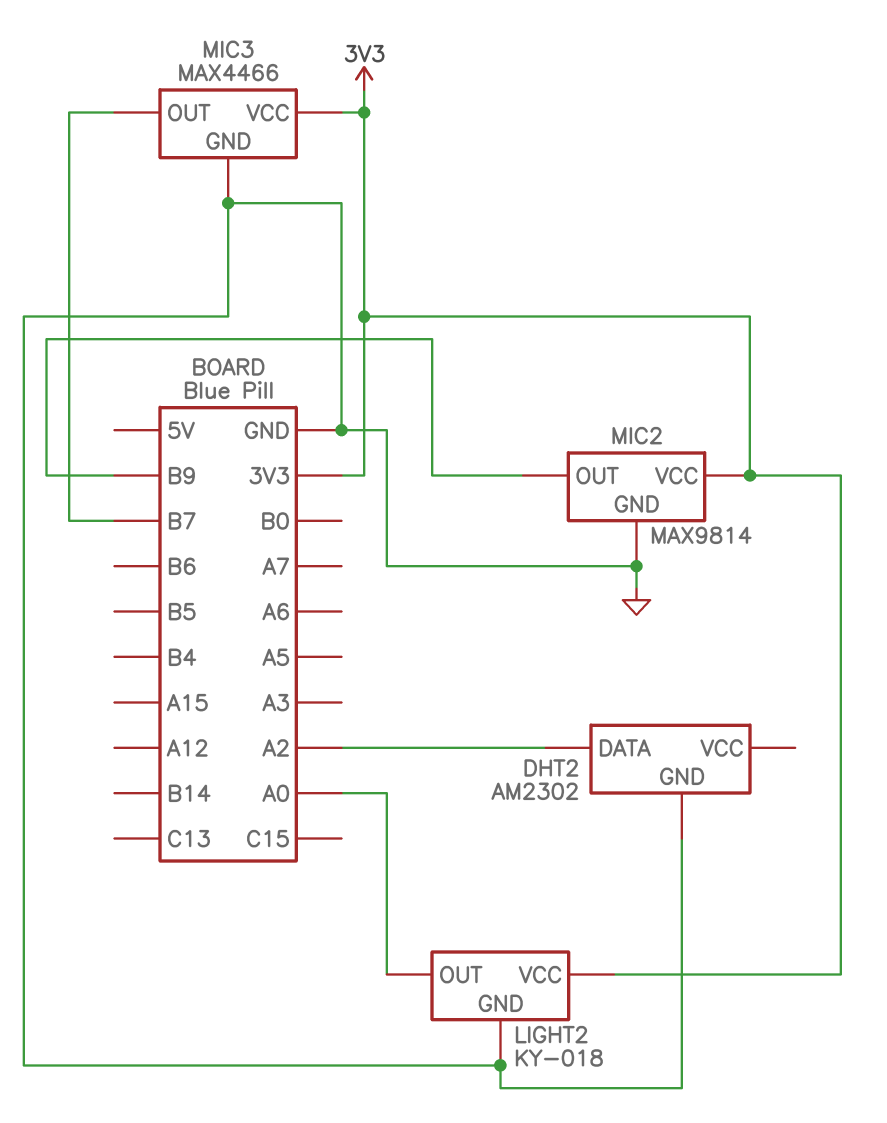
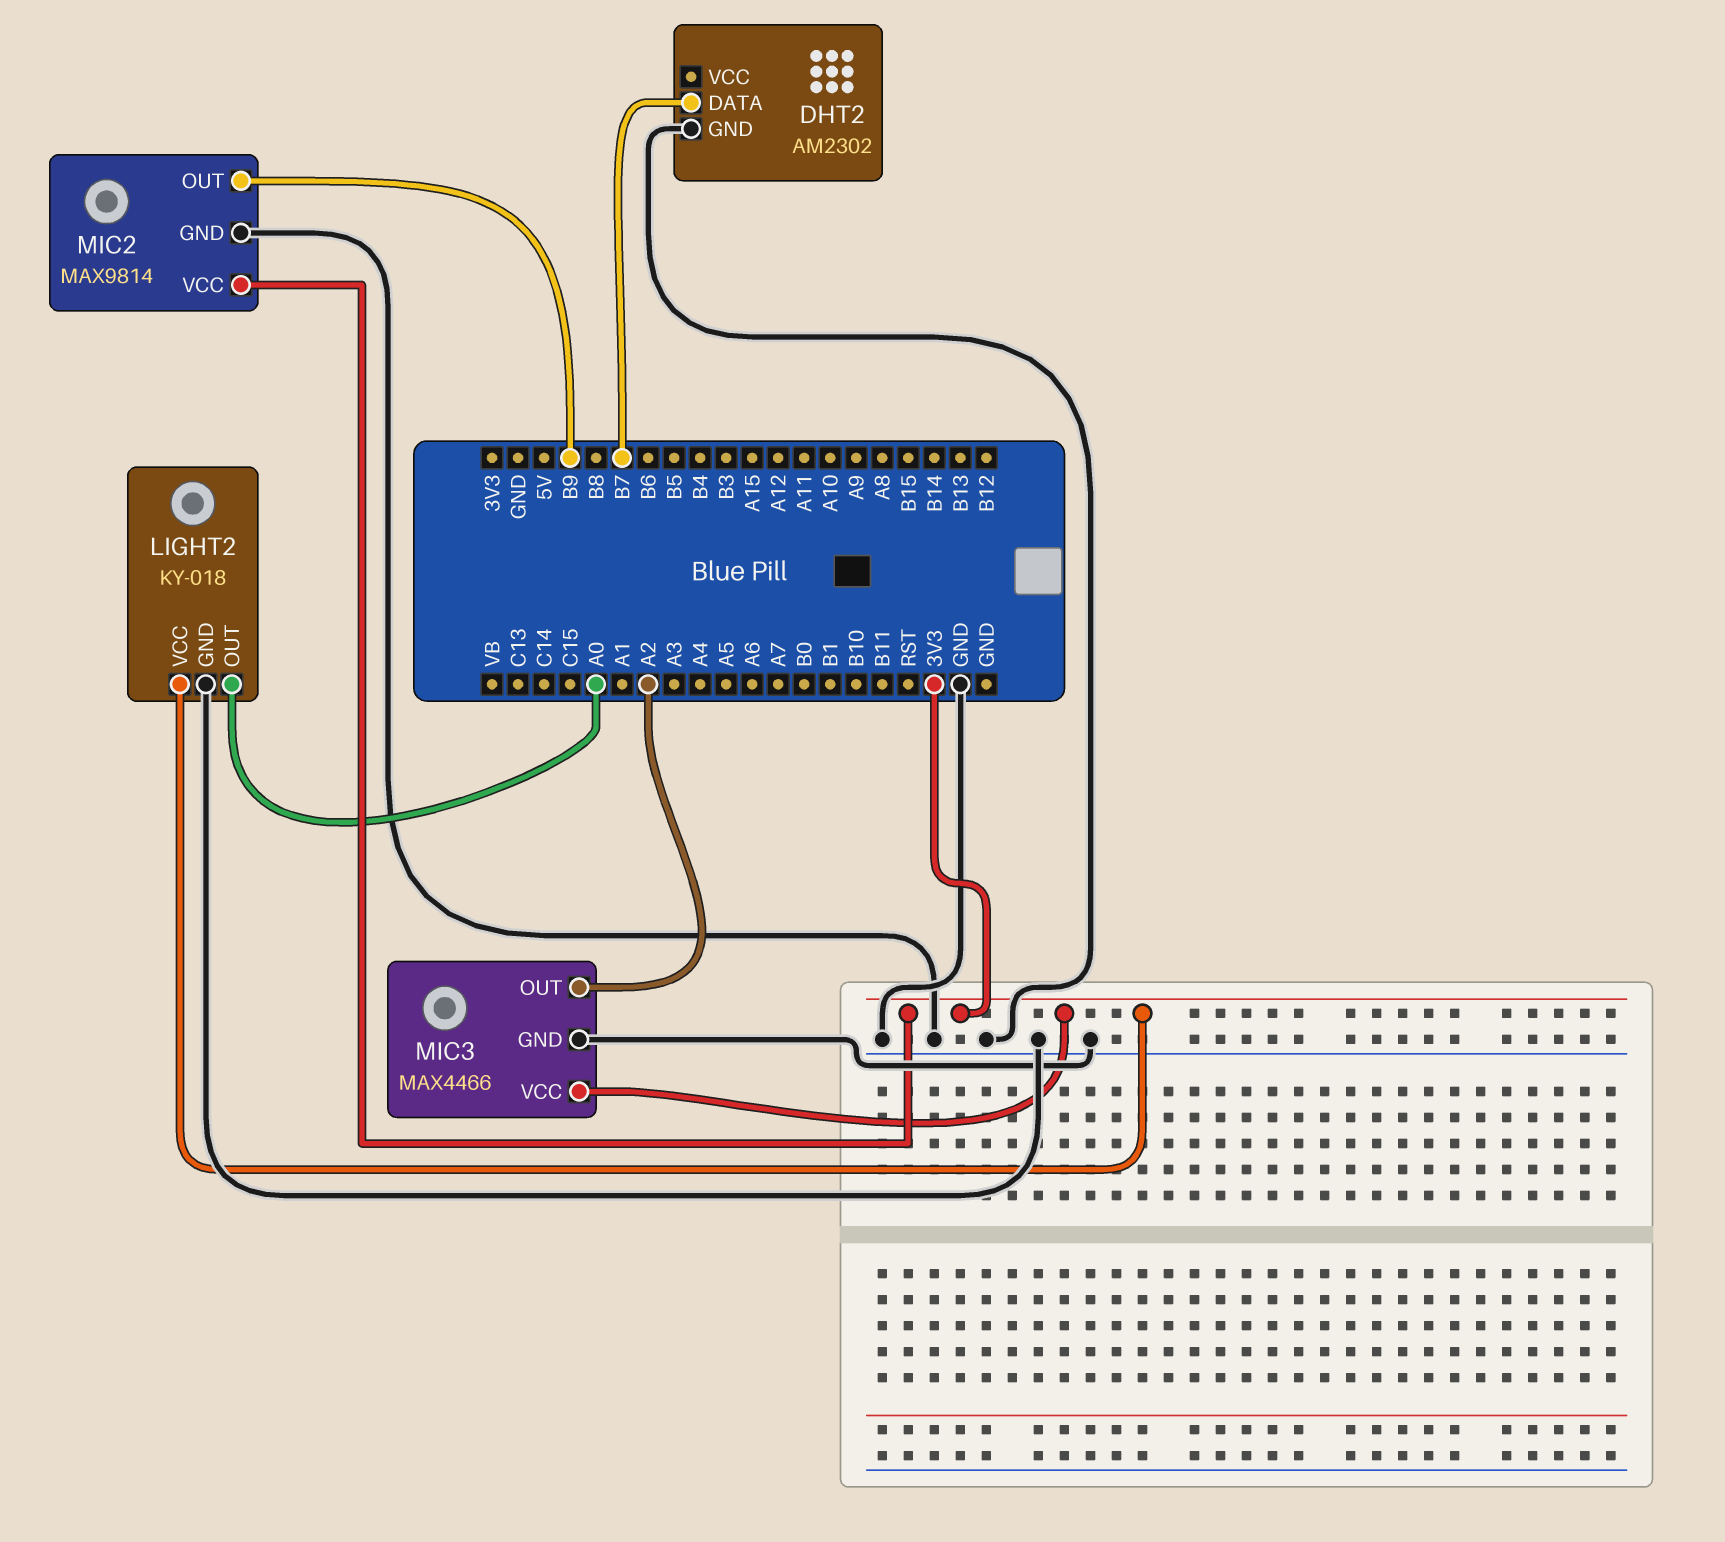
DHT2 pin DATA: A2 -> B7
MIC3 pin OUT: B7 -> A2

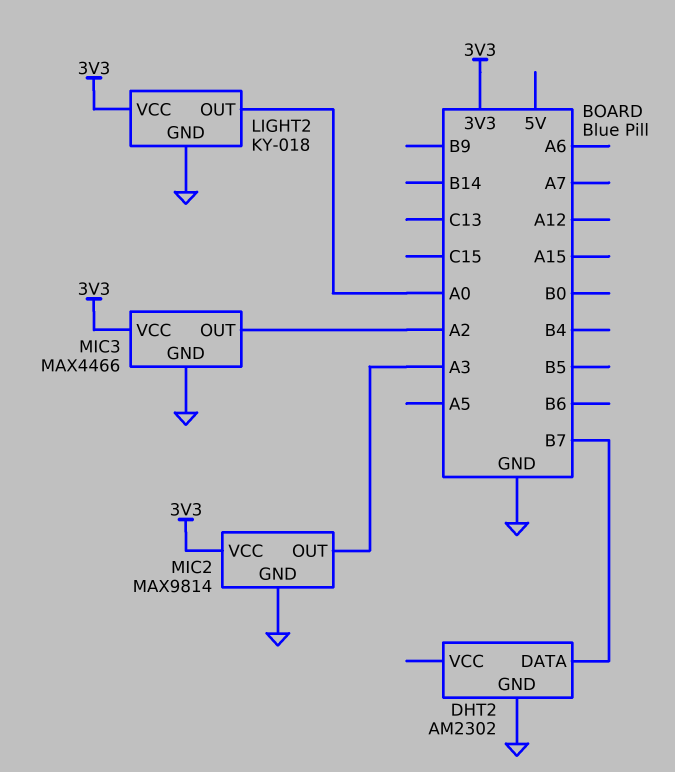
MIC2 pin OUT: B9 -> A3

